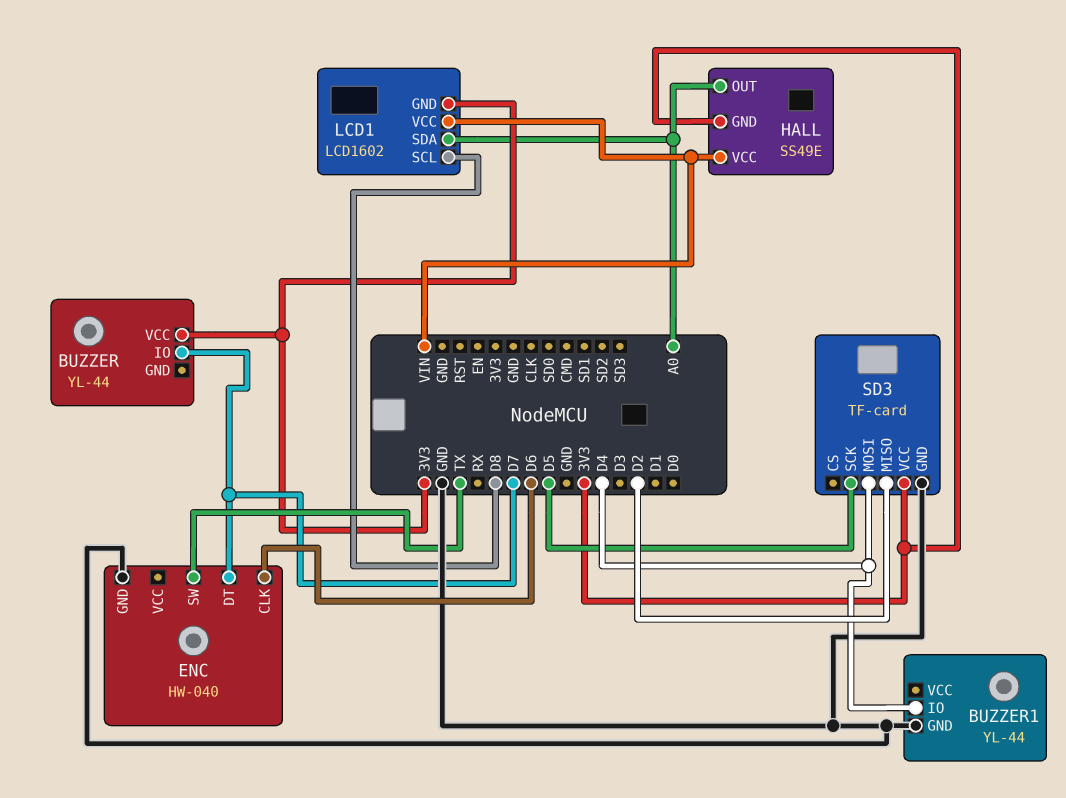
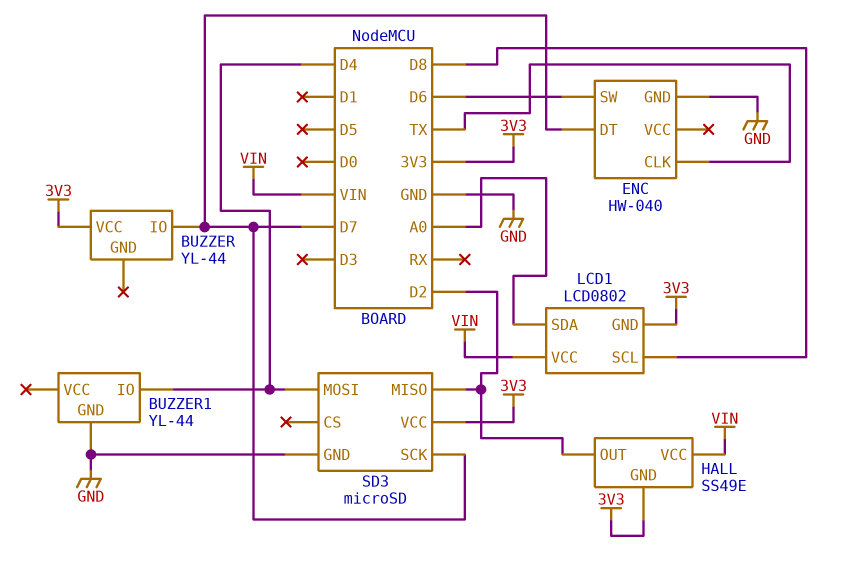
ENC pin CLK: D6 -> TX
ENC pin SW: TX -> D6
HALL pin OUT: A0 -> D2
LCD1: LCD1602 -> LCD0802
SD3: TF-card -> microSD
SD3 pin SCK: D5 -> D7

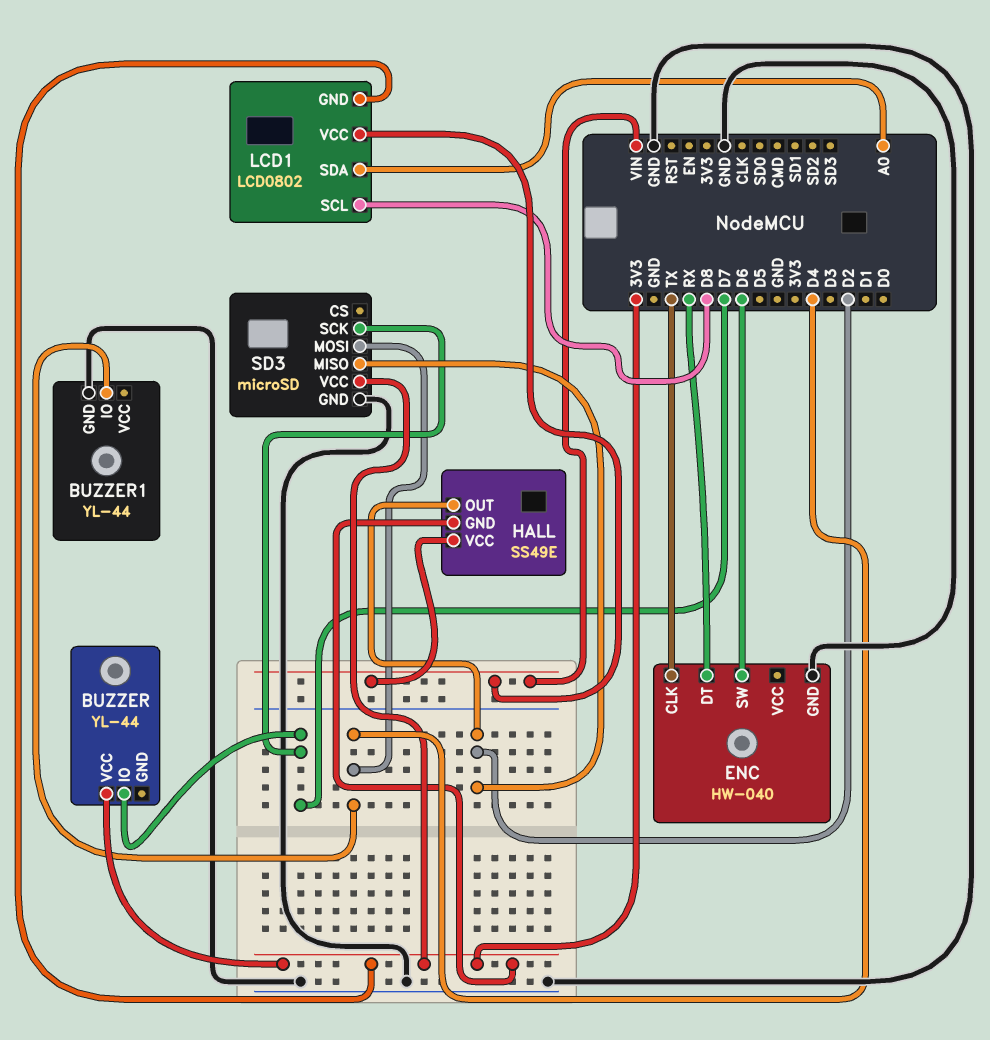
ENC pin DT: D7 -> RX

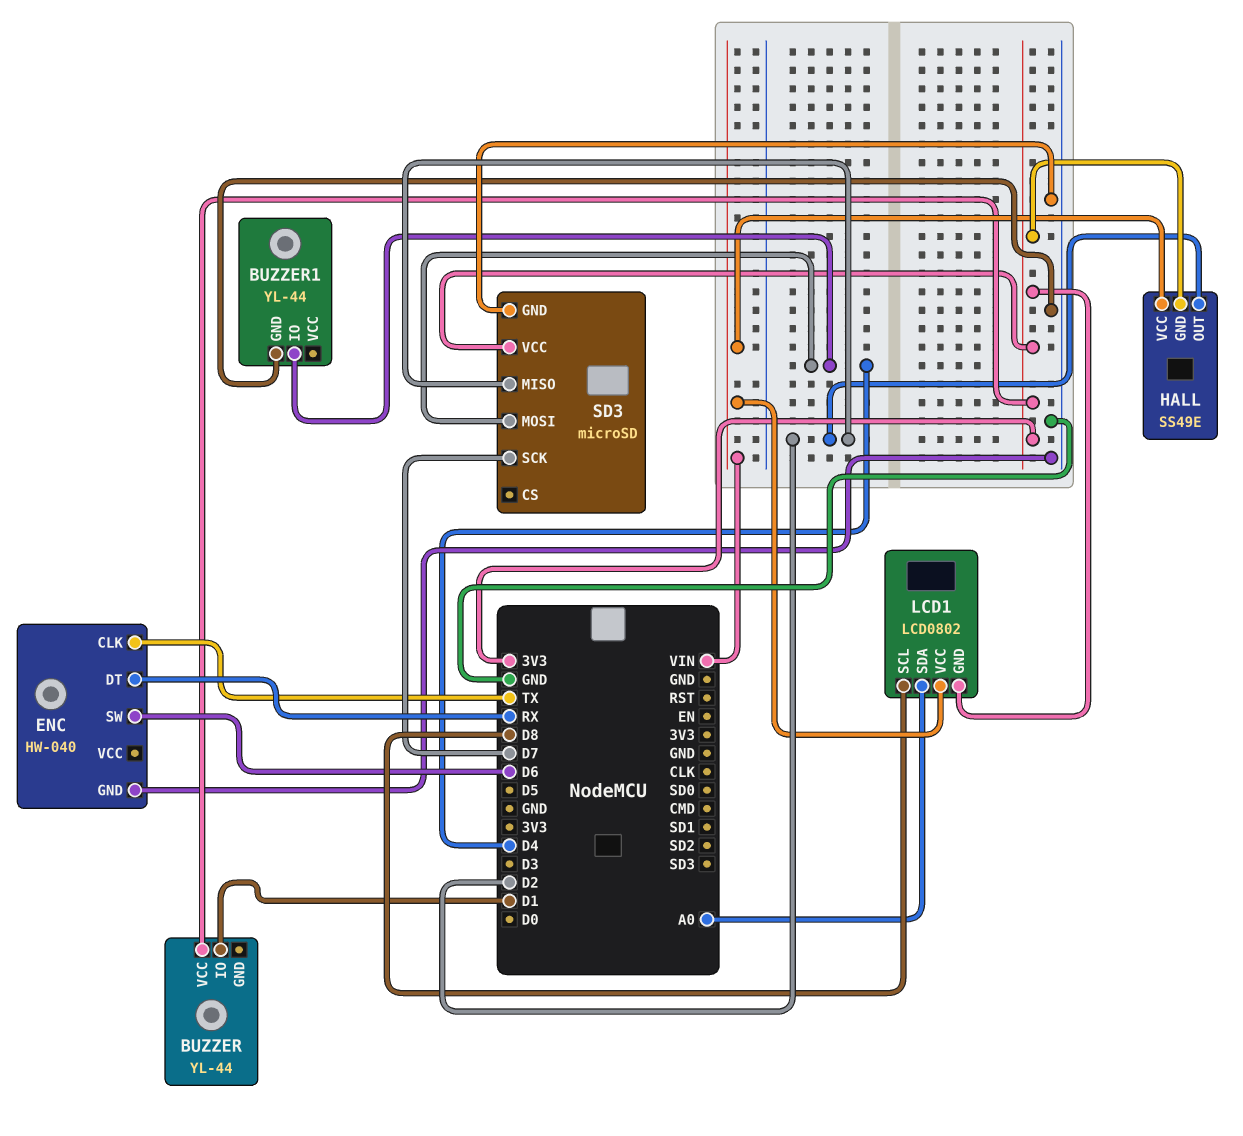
BUZZER pin IO: D7 -> D1

